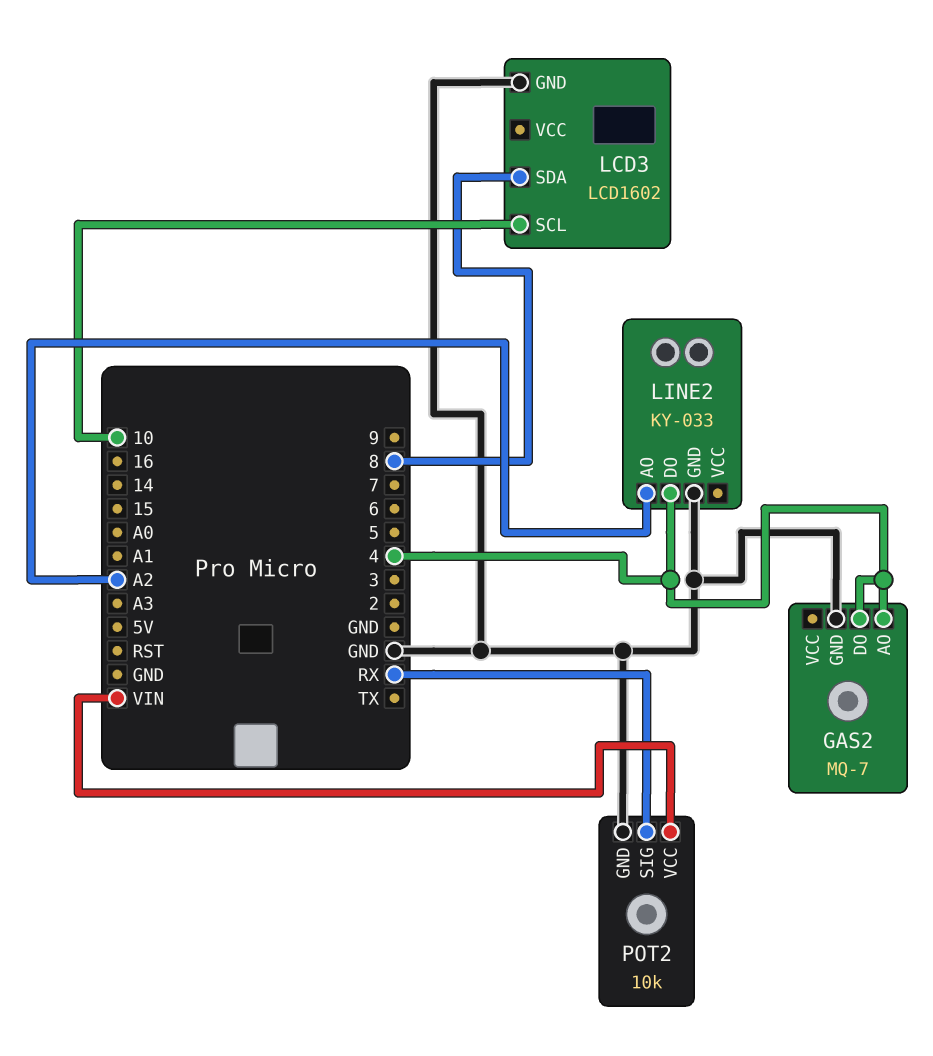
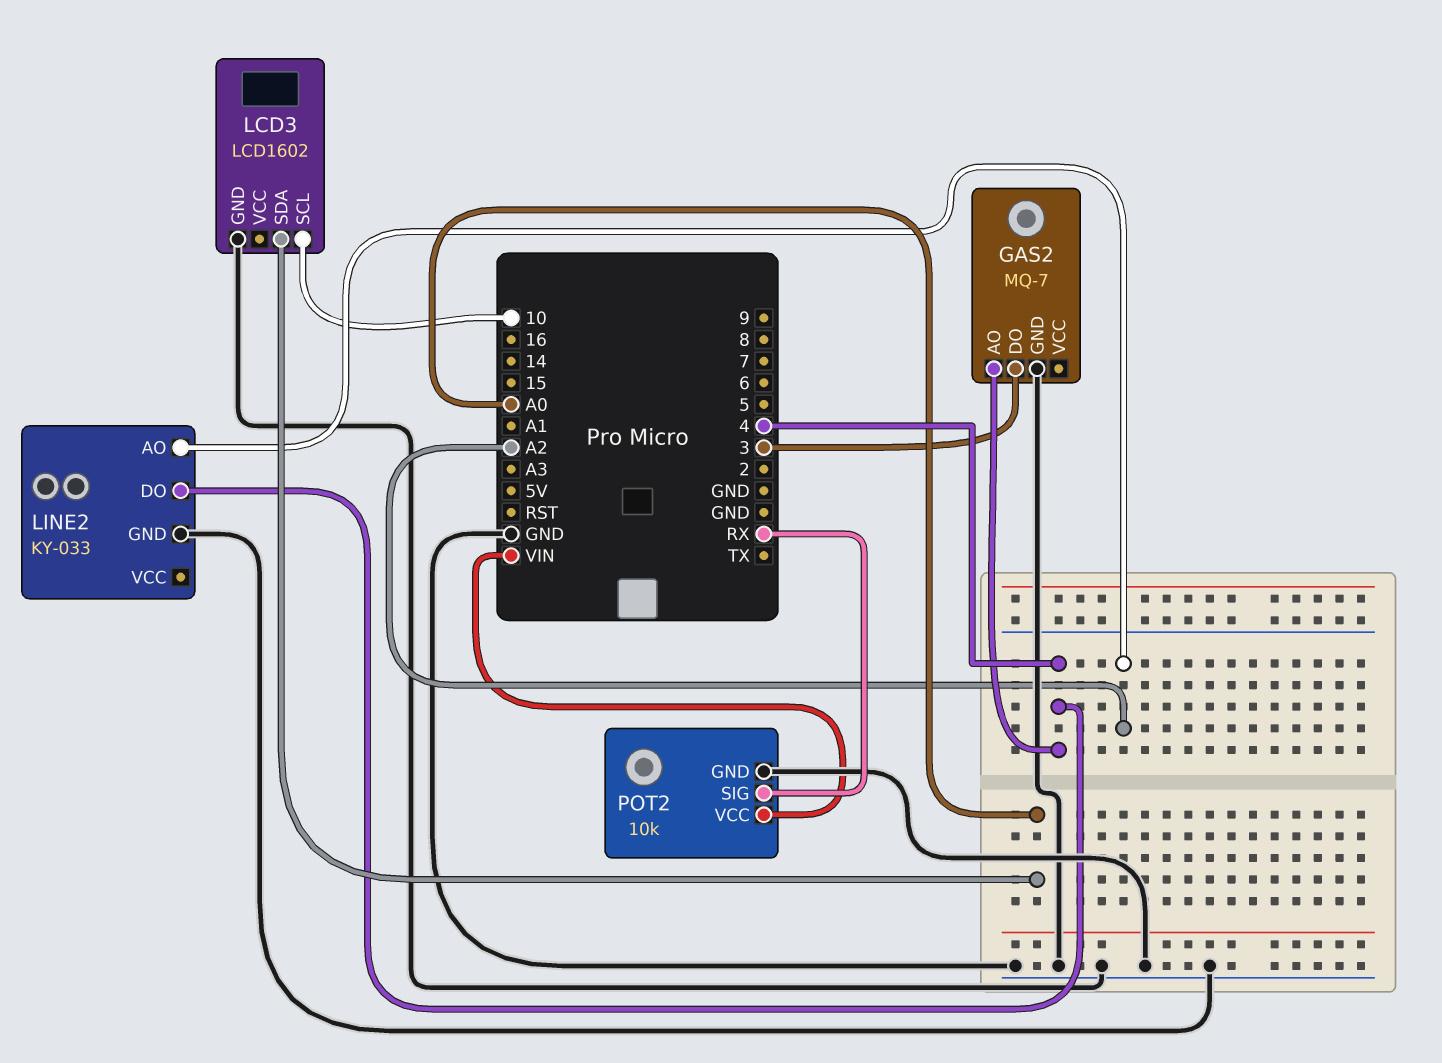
GAS2 pin DO: 4 -> 3
LCD3 pin SDA: 8 -> A0

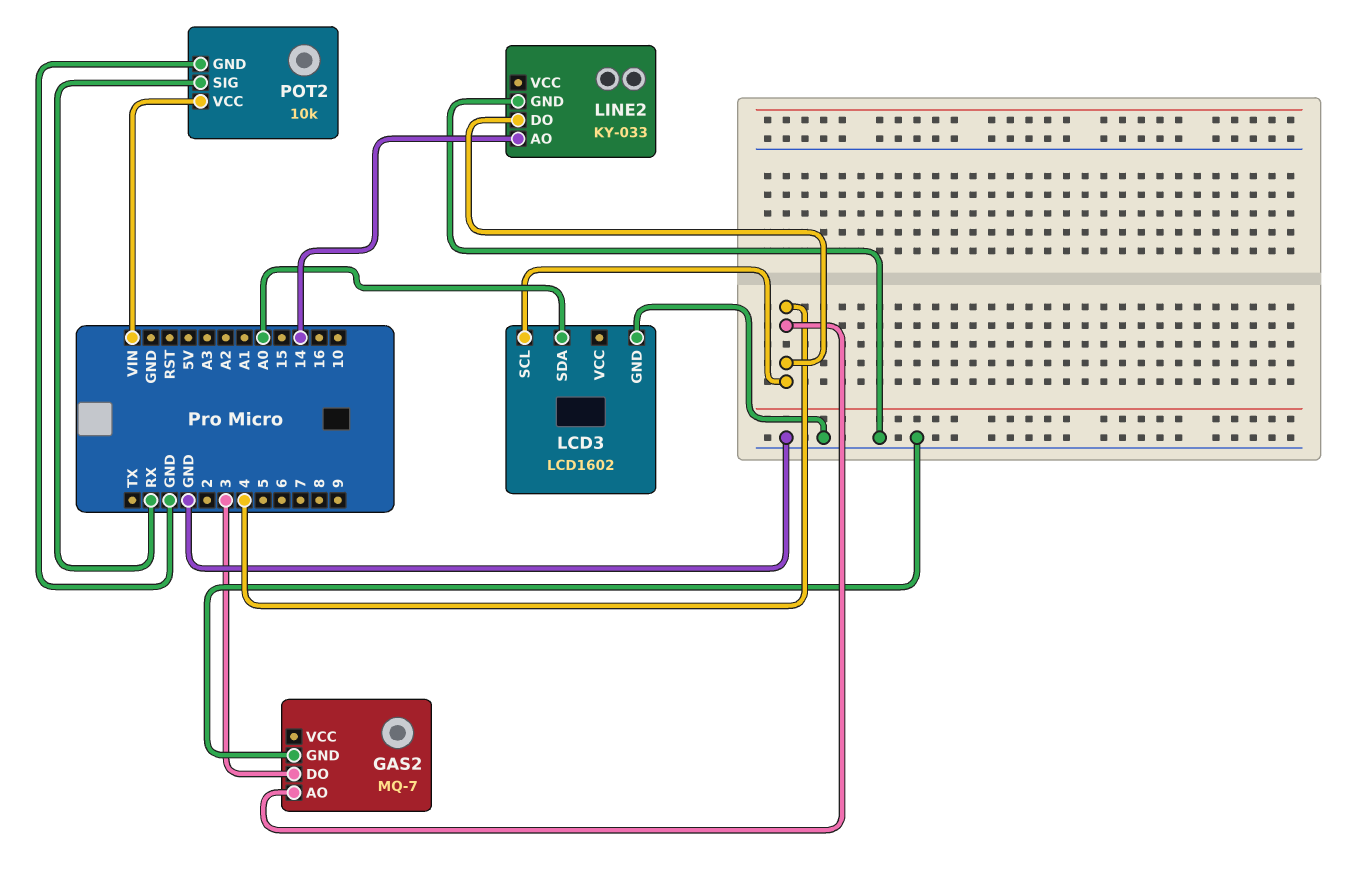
LCD3 pin SCL: 10 -> 4
LINE2 pin AO: A2 -> 14

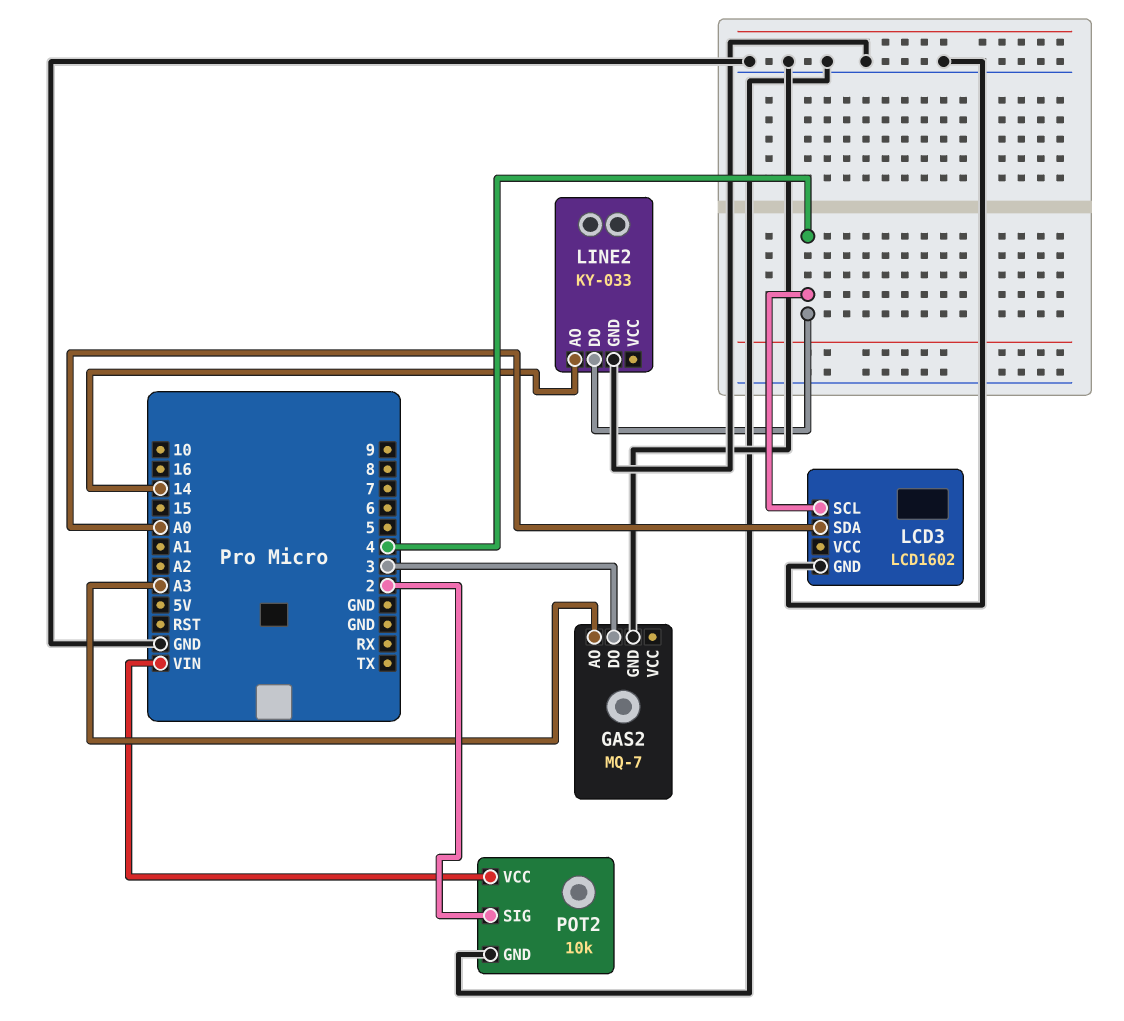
GAS2 pin AO: 4 -> A3
POT2 pin SIG: RX -> 2

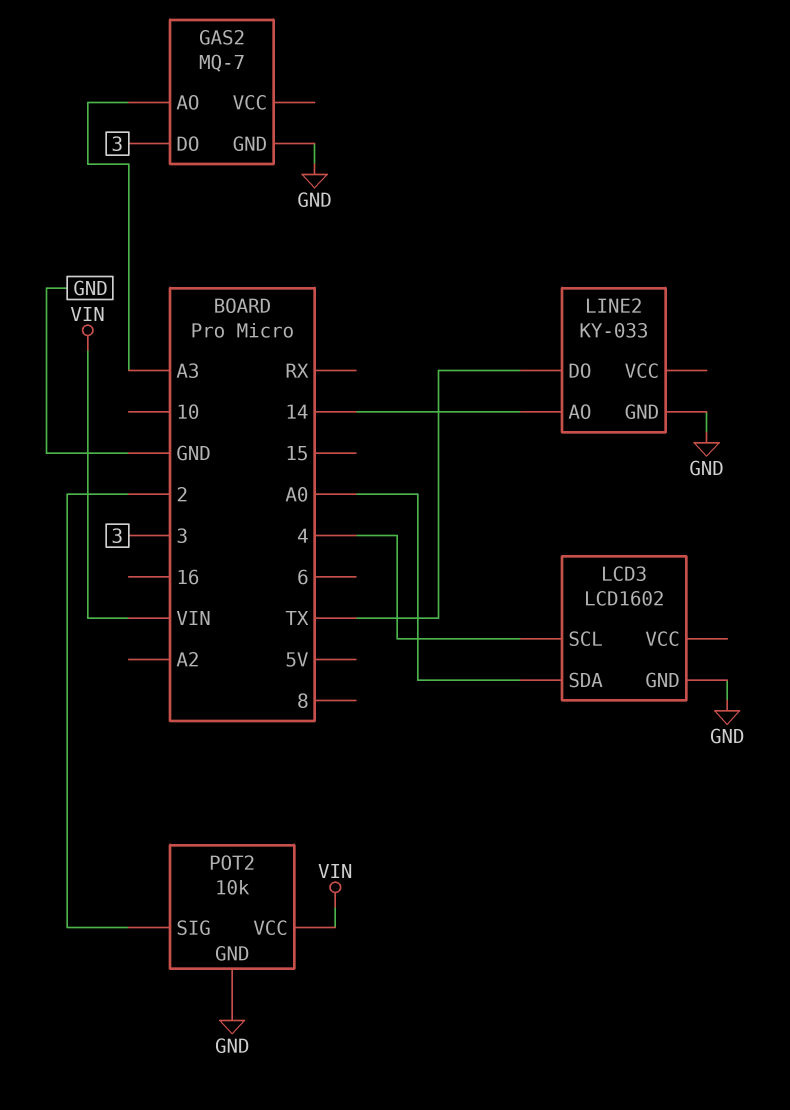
LINE2 pin DO: 4 -> TX

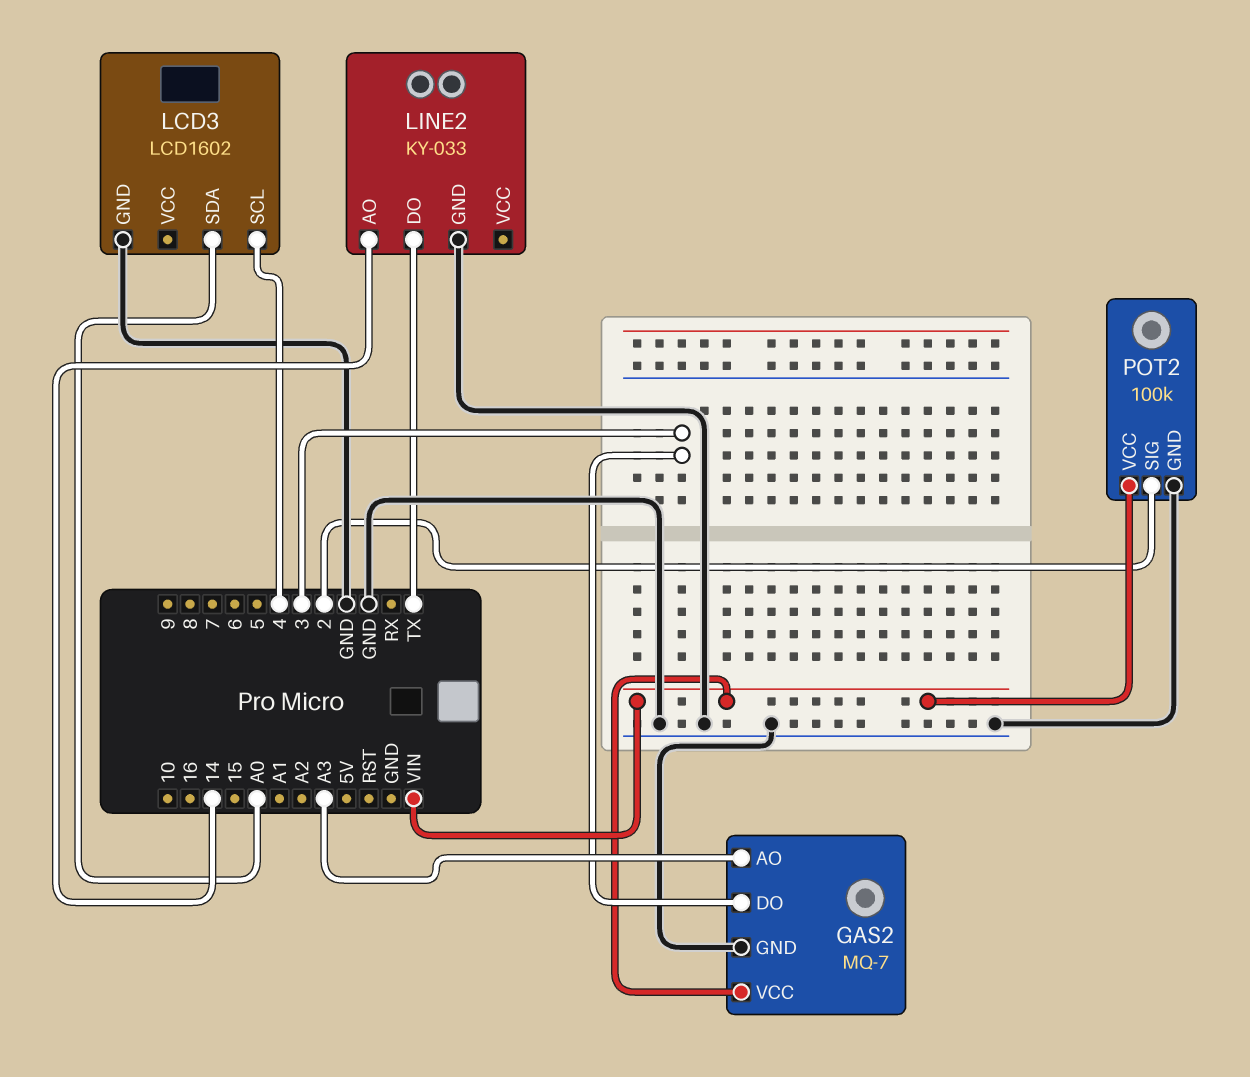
GAS2 pin VCC: none -> VIN
POT2: 10k -> 100k

